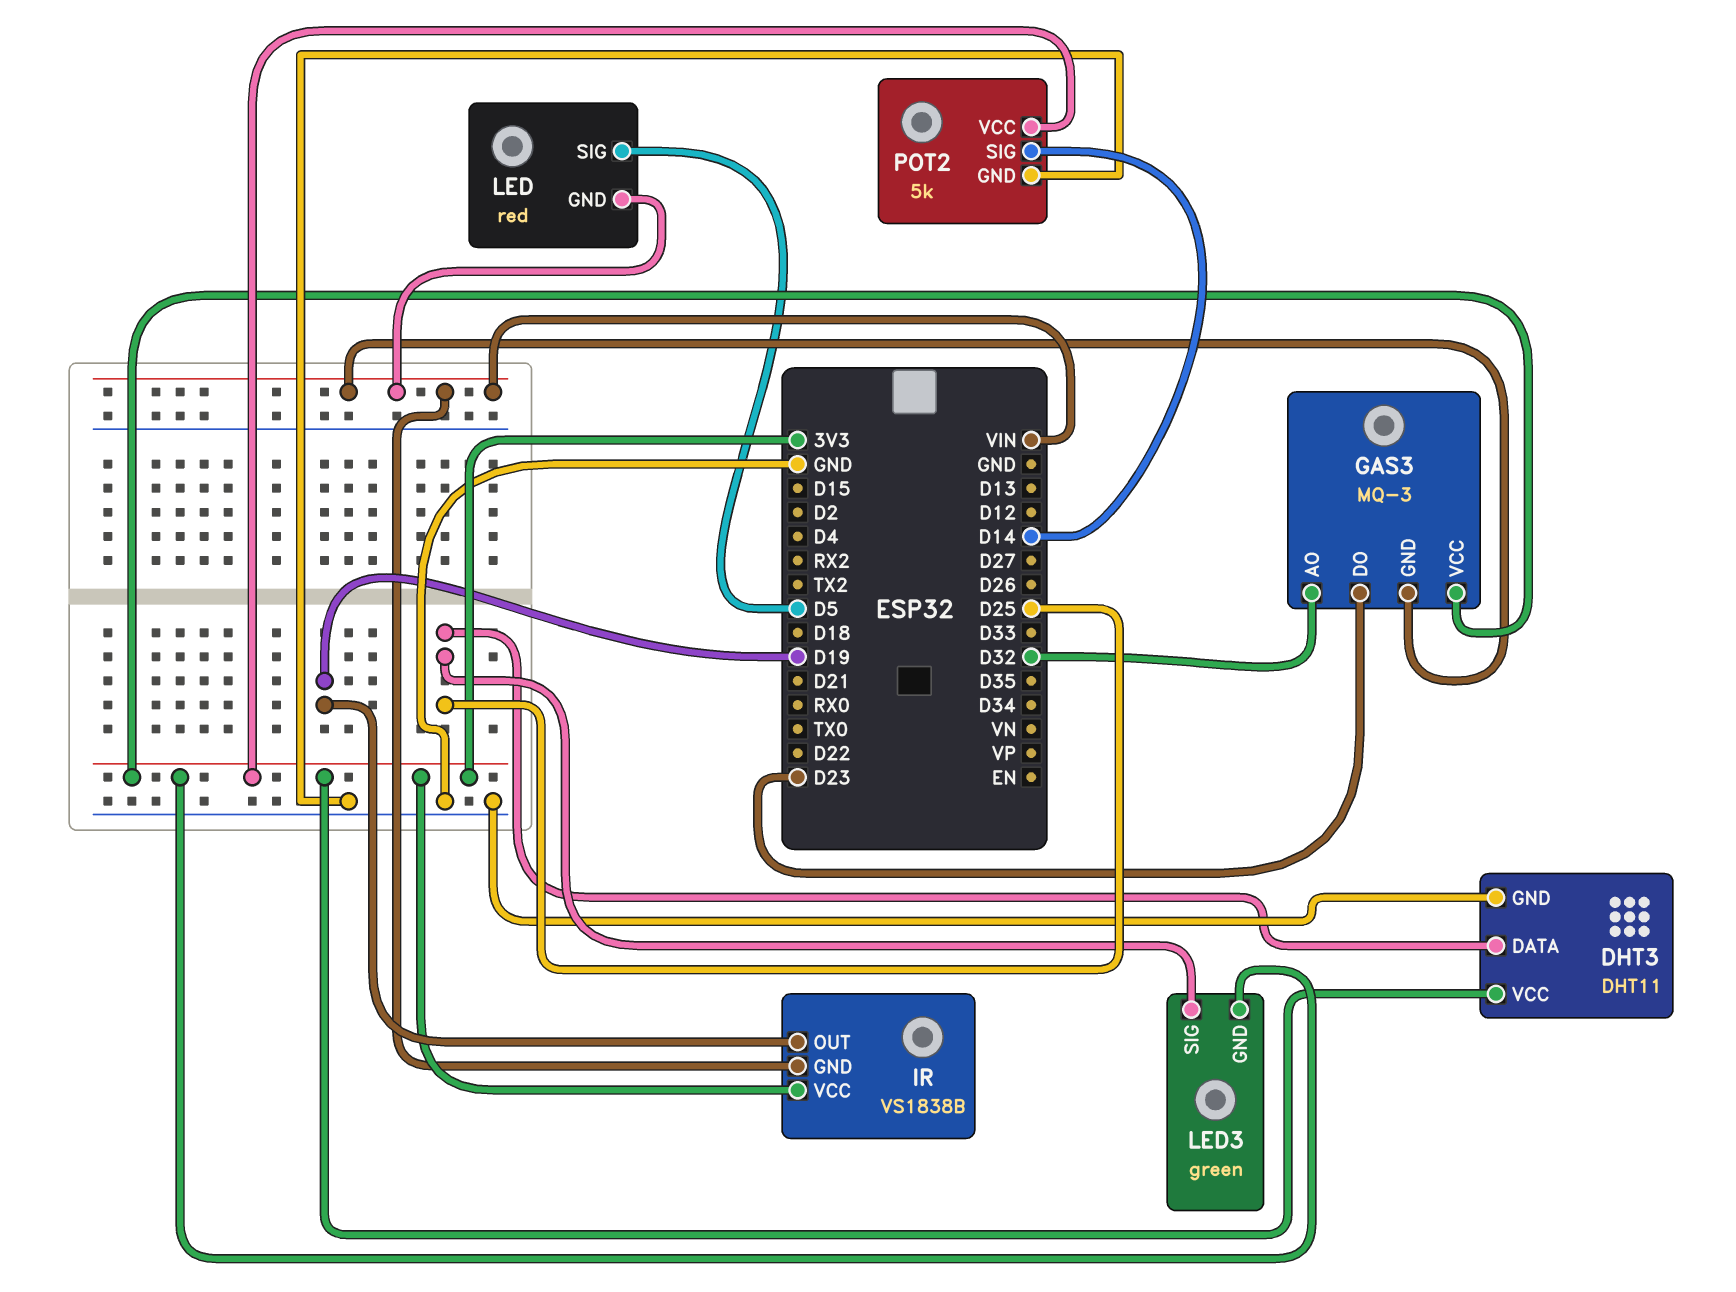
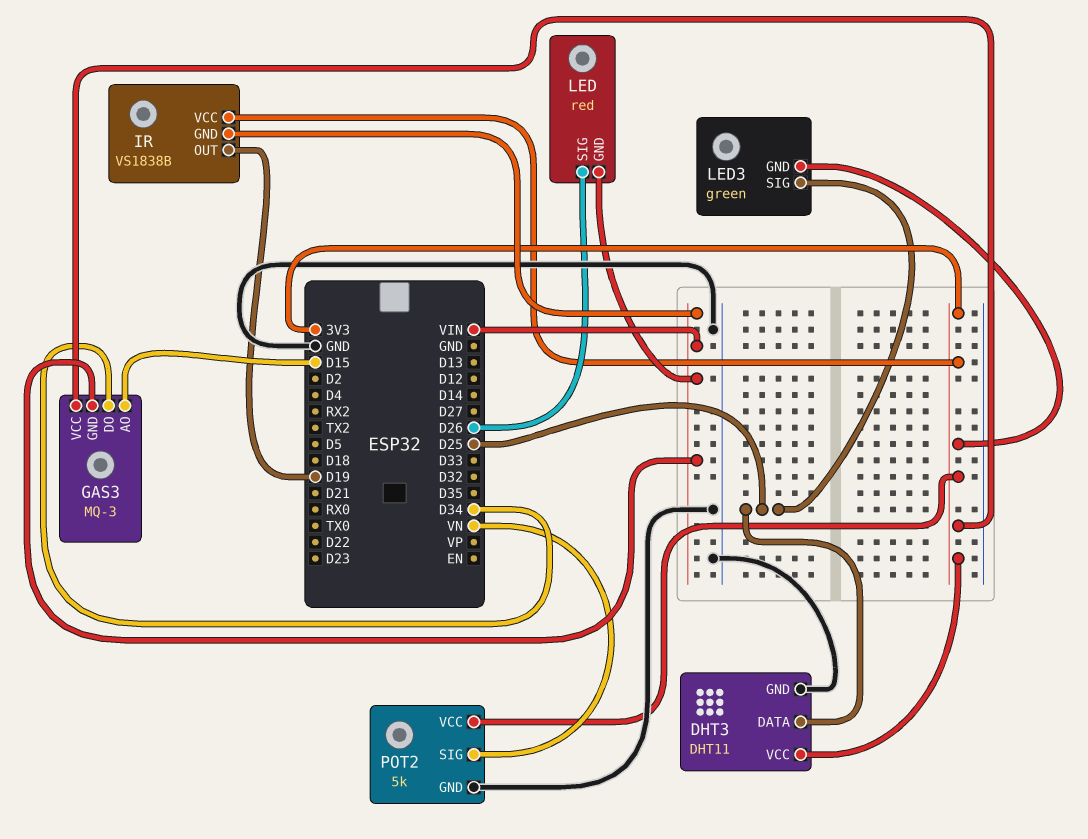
GAS3 pin AO: D32 -> D15
GAS3 pin DO: D23 -> D34
LED pin SIG: D5 -> D26
POT2 pin SIG: D14 -> VN

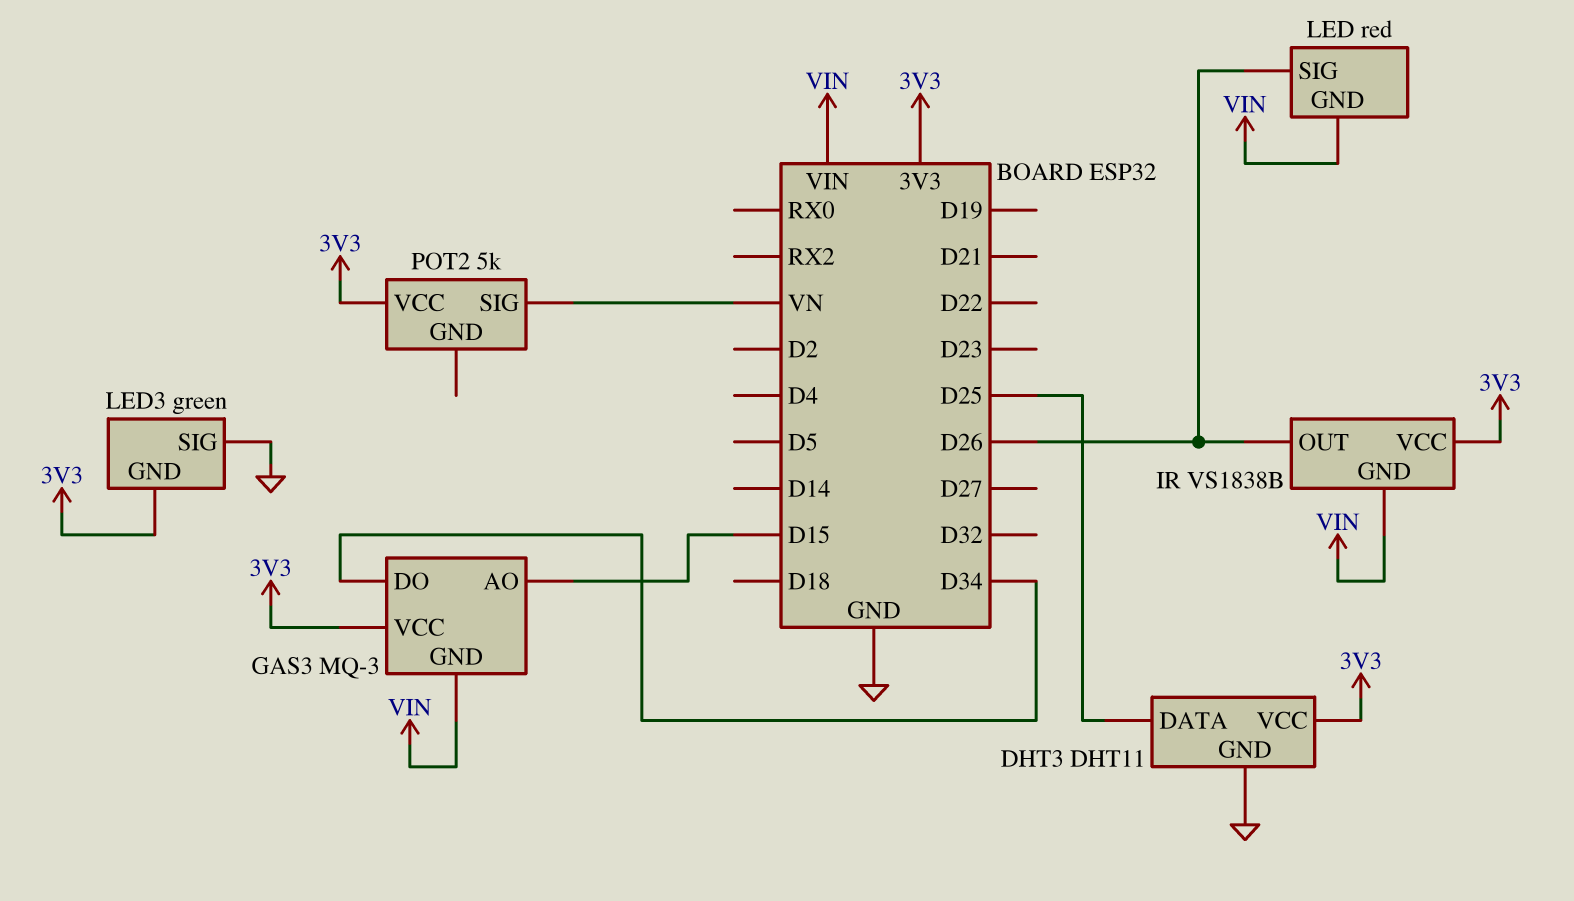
IR pin OUT: D19 -> D26
LED3 pin SIG: D25 -> GND
POT2 pin GND: GND -> none

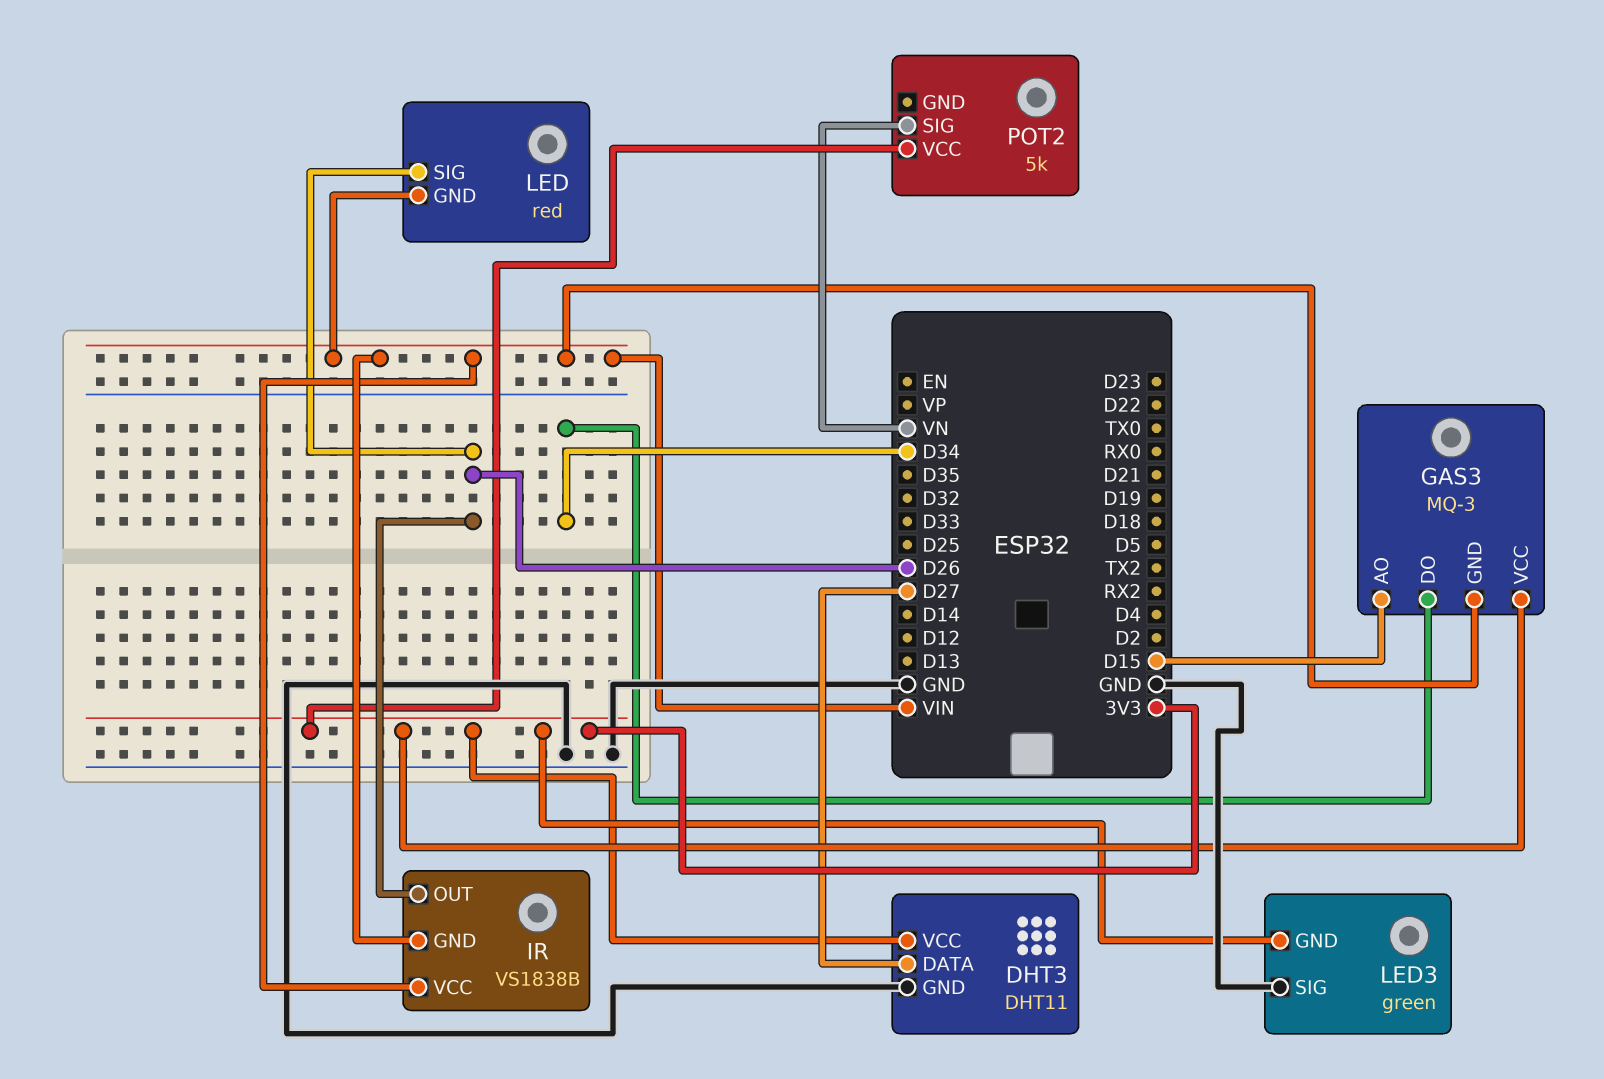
DHT3 pin DATA: D25 -> D27
IR pin VCC: 3V3 -> VIN

